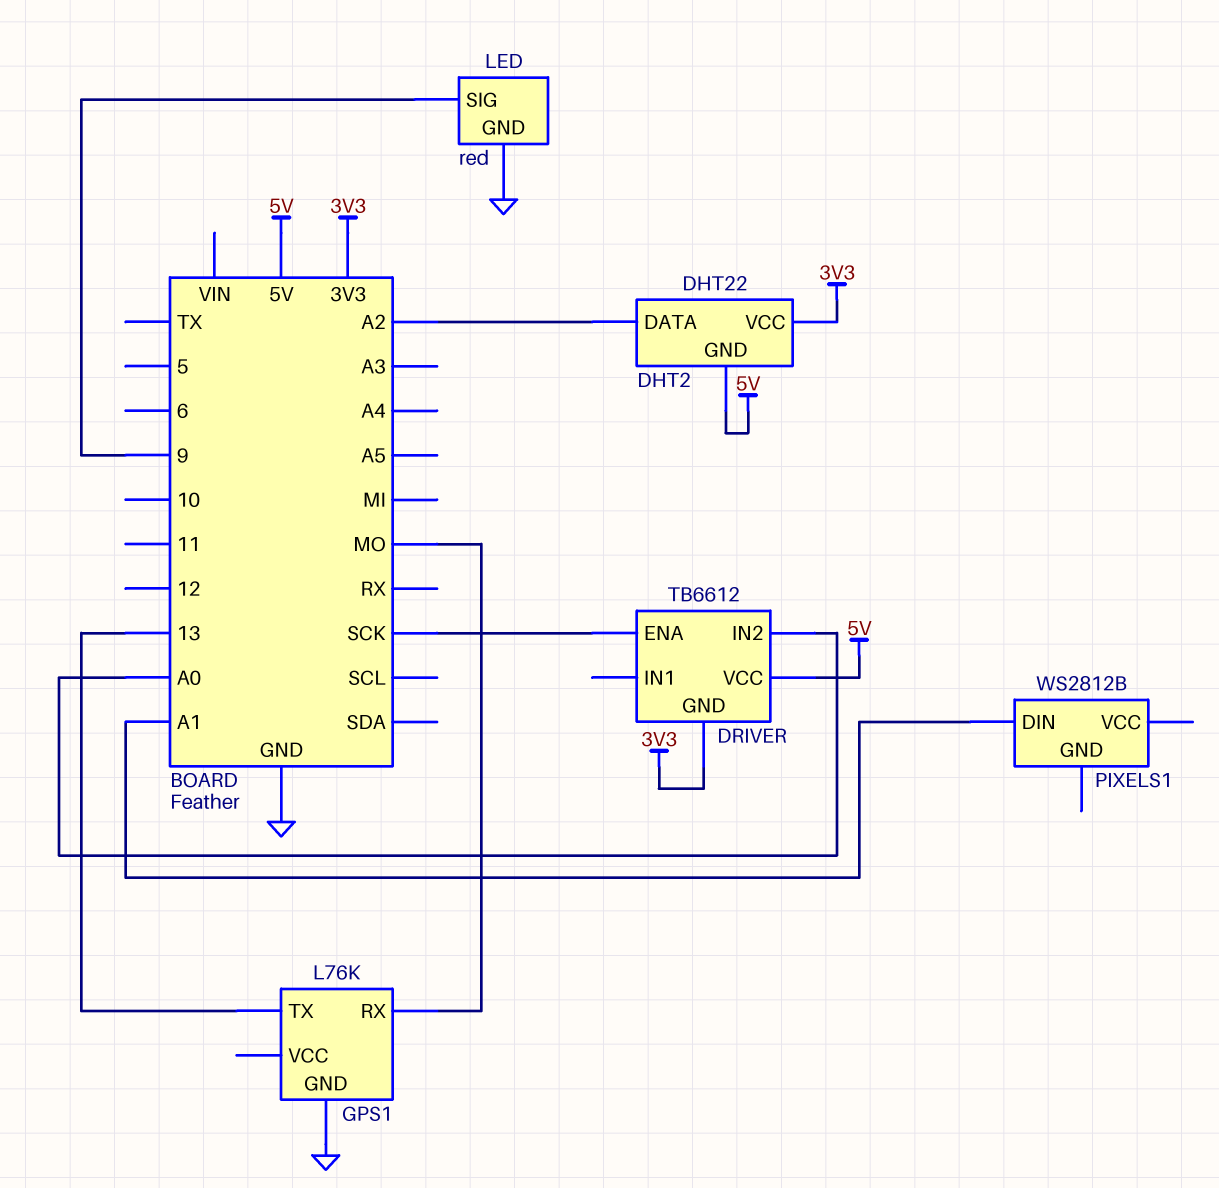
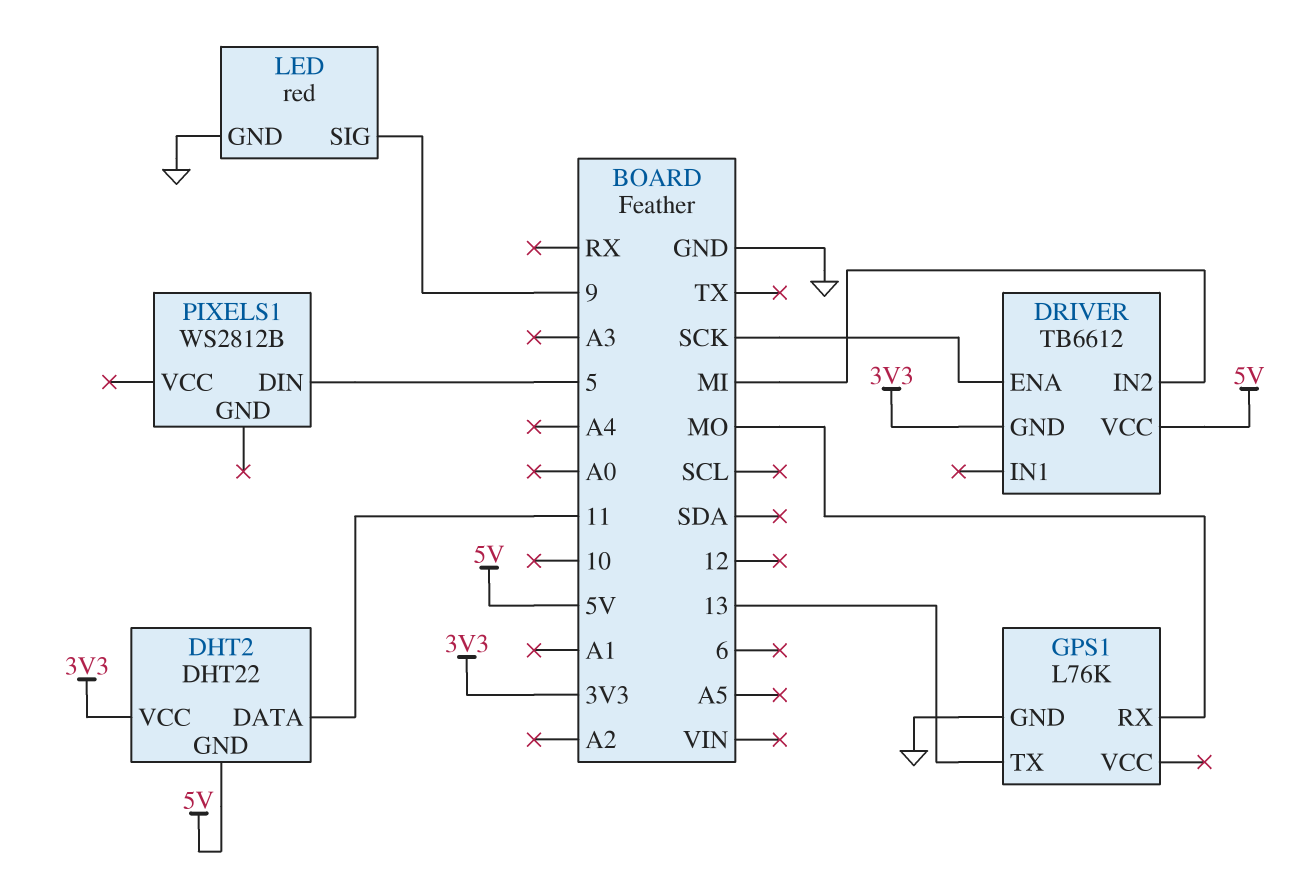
DHT2 pin DATA: A2 -> 11
DRIVER pin IN2: A0 -> MI
PIXELS1 pin DIN: A1 -> 5

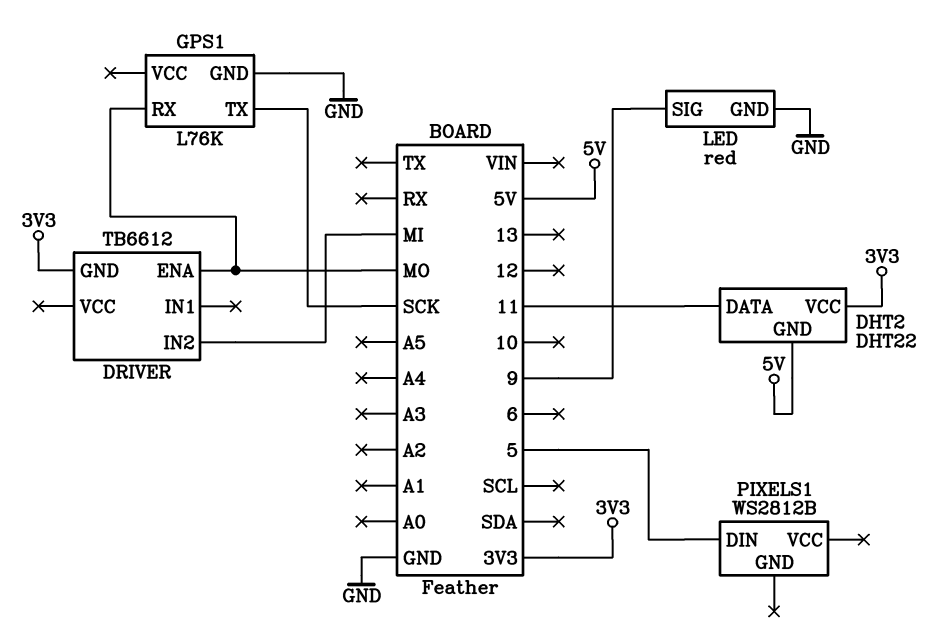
DRIVER pin ENA: SCK -> MO
DRIVER pin VCC: 5V -> none
GPS1 pin TX: 13 -> SCK

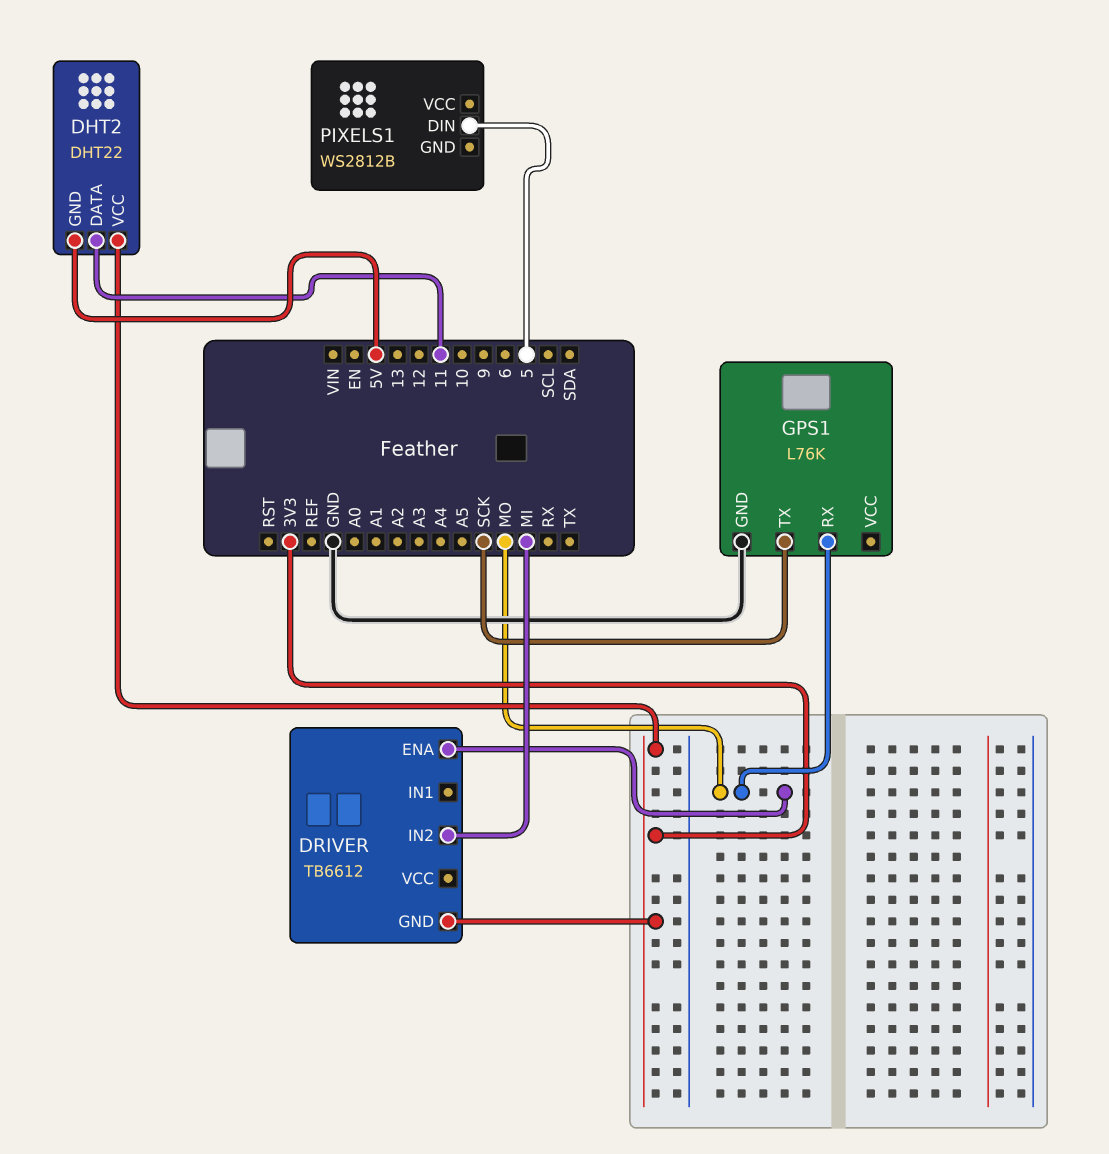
LED: red -> none
LED pin GND: GND -> none
LED pin SIG: 9 -> none

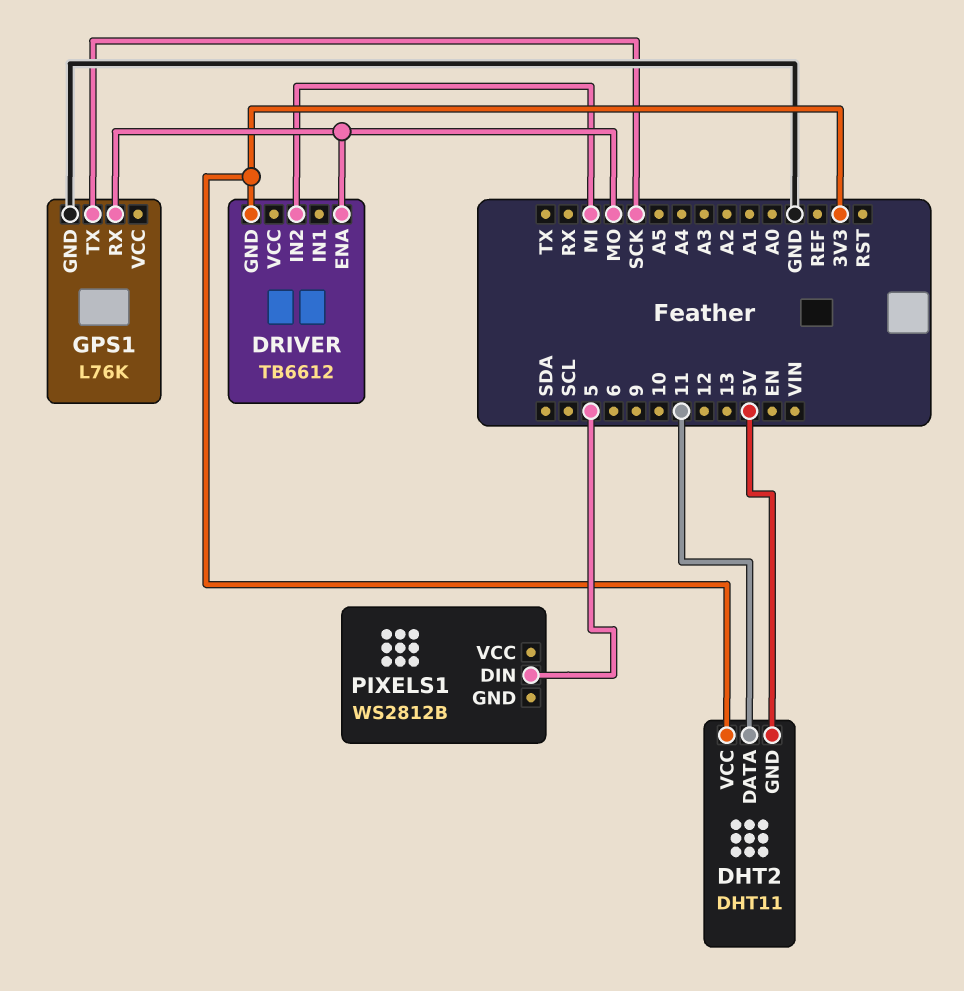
DHT2: DHT22 -> DHT11

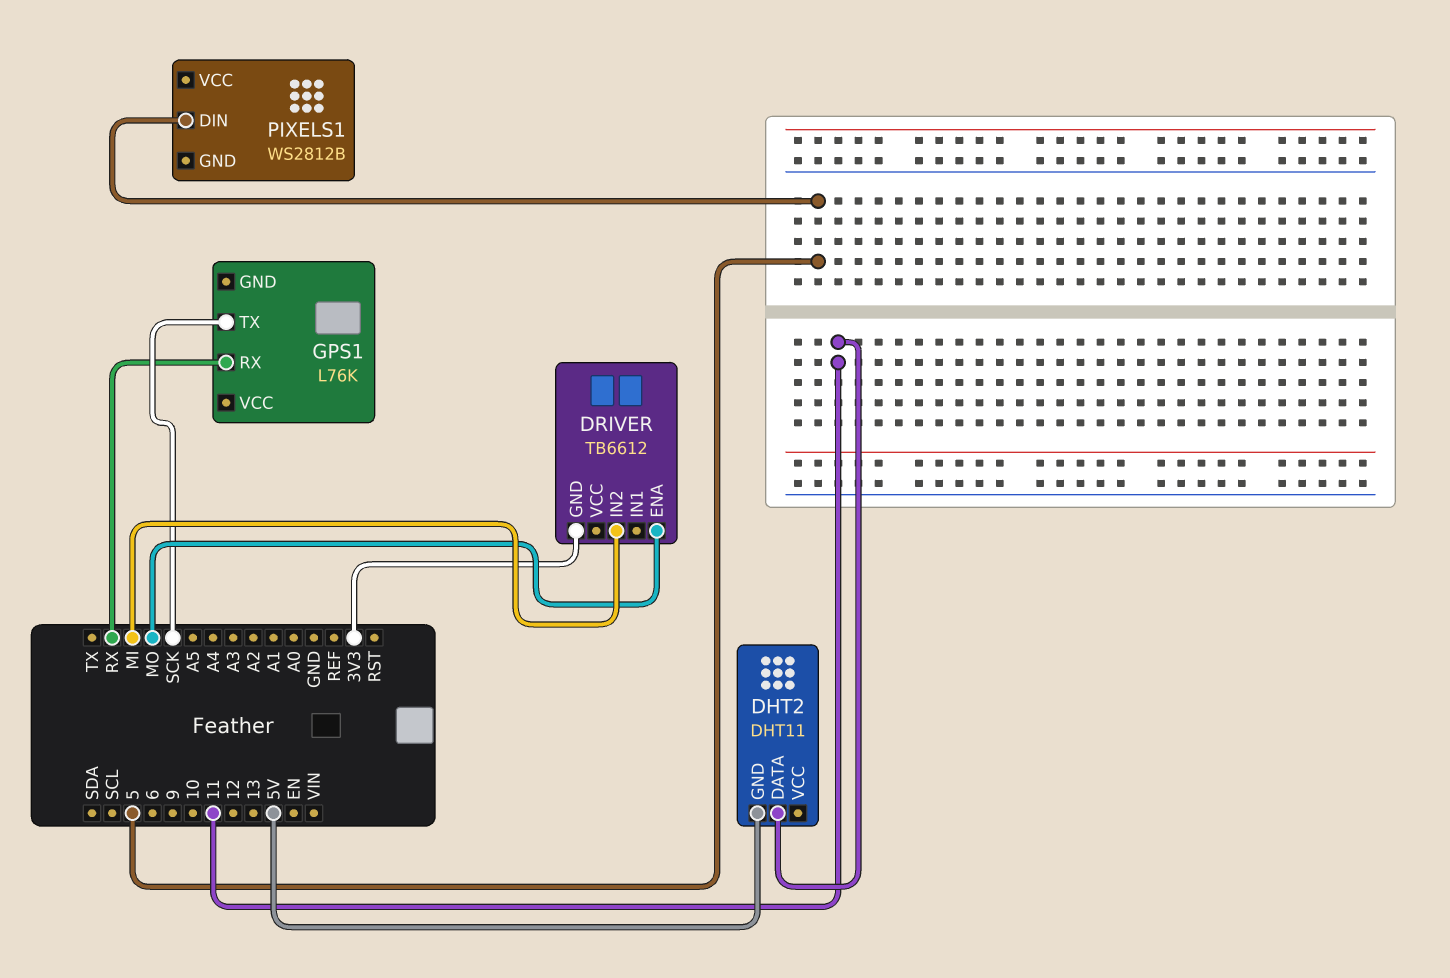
DHT2 pin VCC: 3V3 -> none
GPS1 pin GND: GND -> none
GPS1 pin RX: MO -> RX

